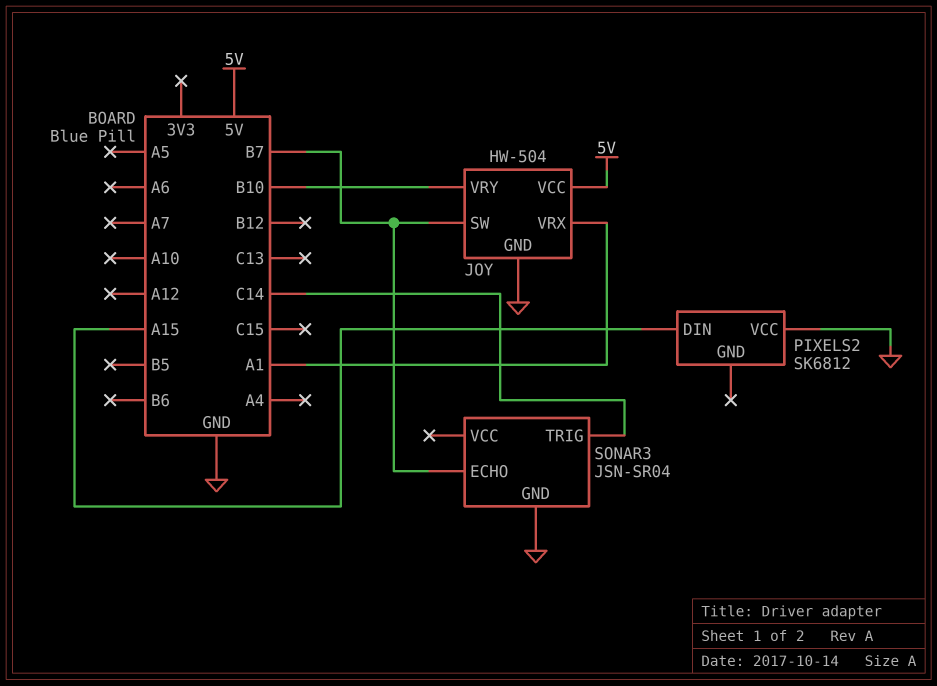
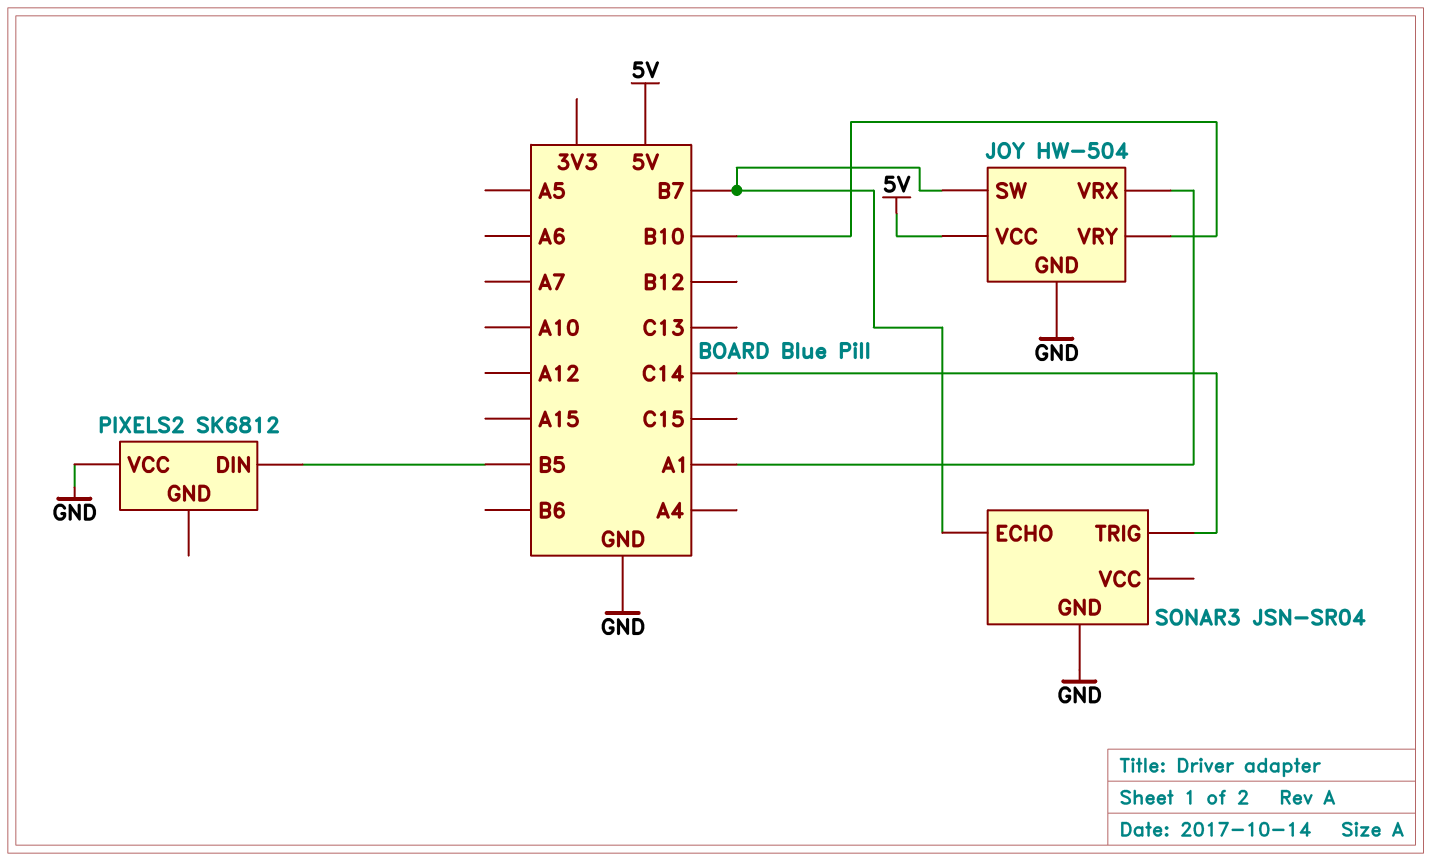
PIXELS2 pin DIN: A15 -> B5

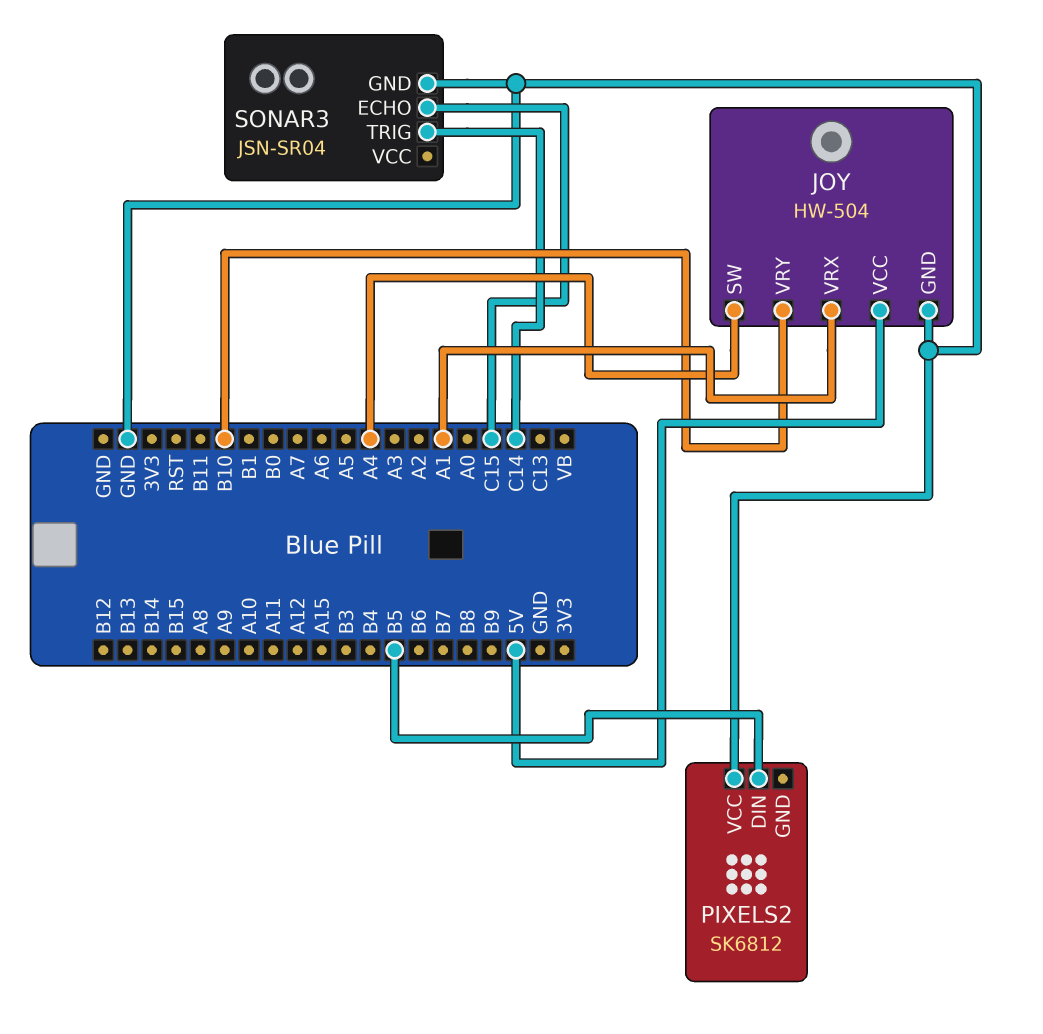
JOY pin SW: B7 -> A4
SONAR3 pin ECHO: B7 -> C15

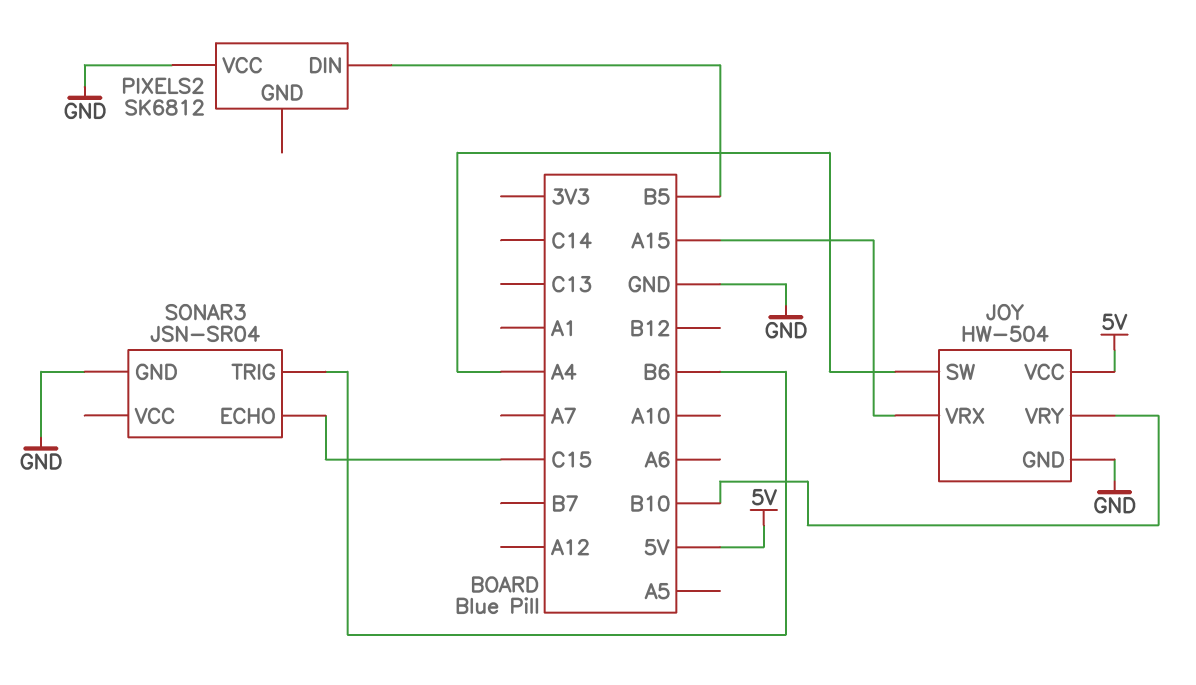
JOY pin VRX: A1 -> A15
SONAR3 pin TRIG: C14 -> B6

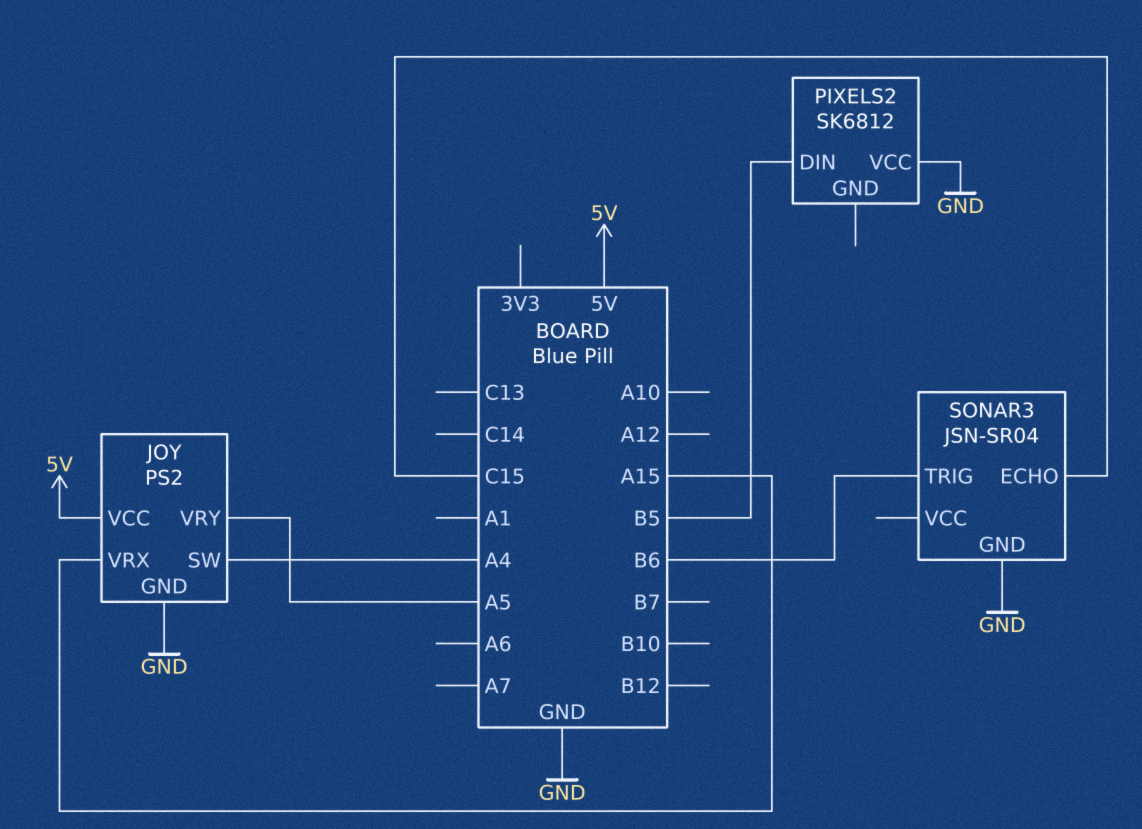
JOY: HW-504 -> PS2
JOY pin VRY: B10 -> A5

